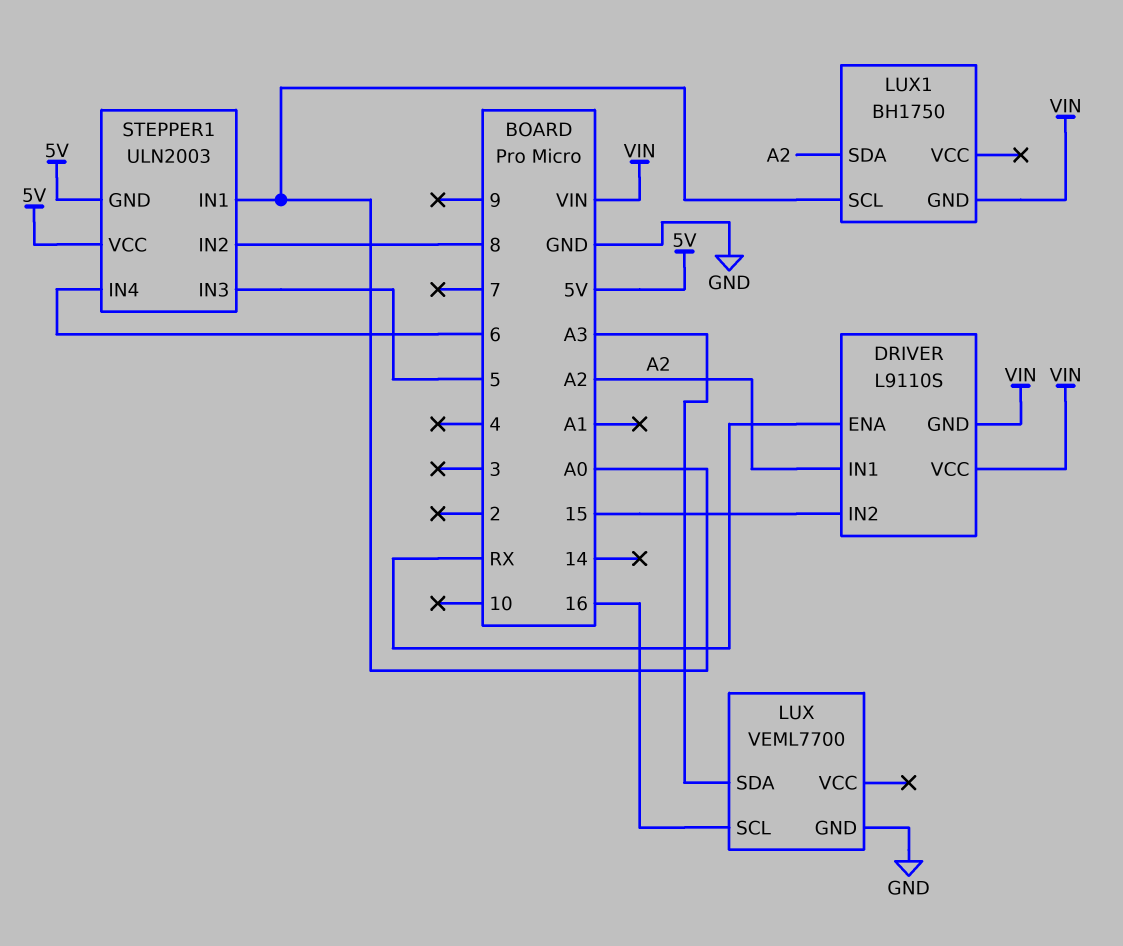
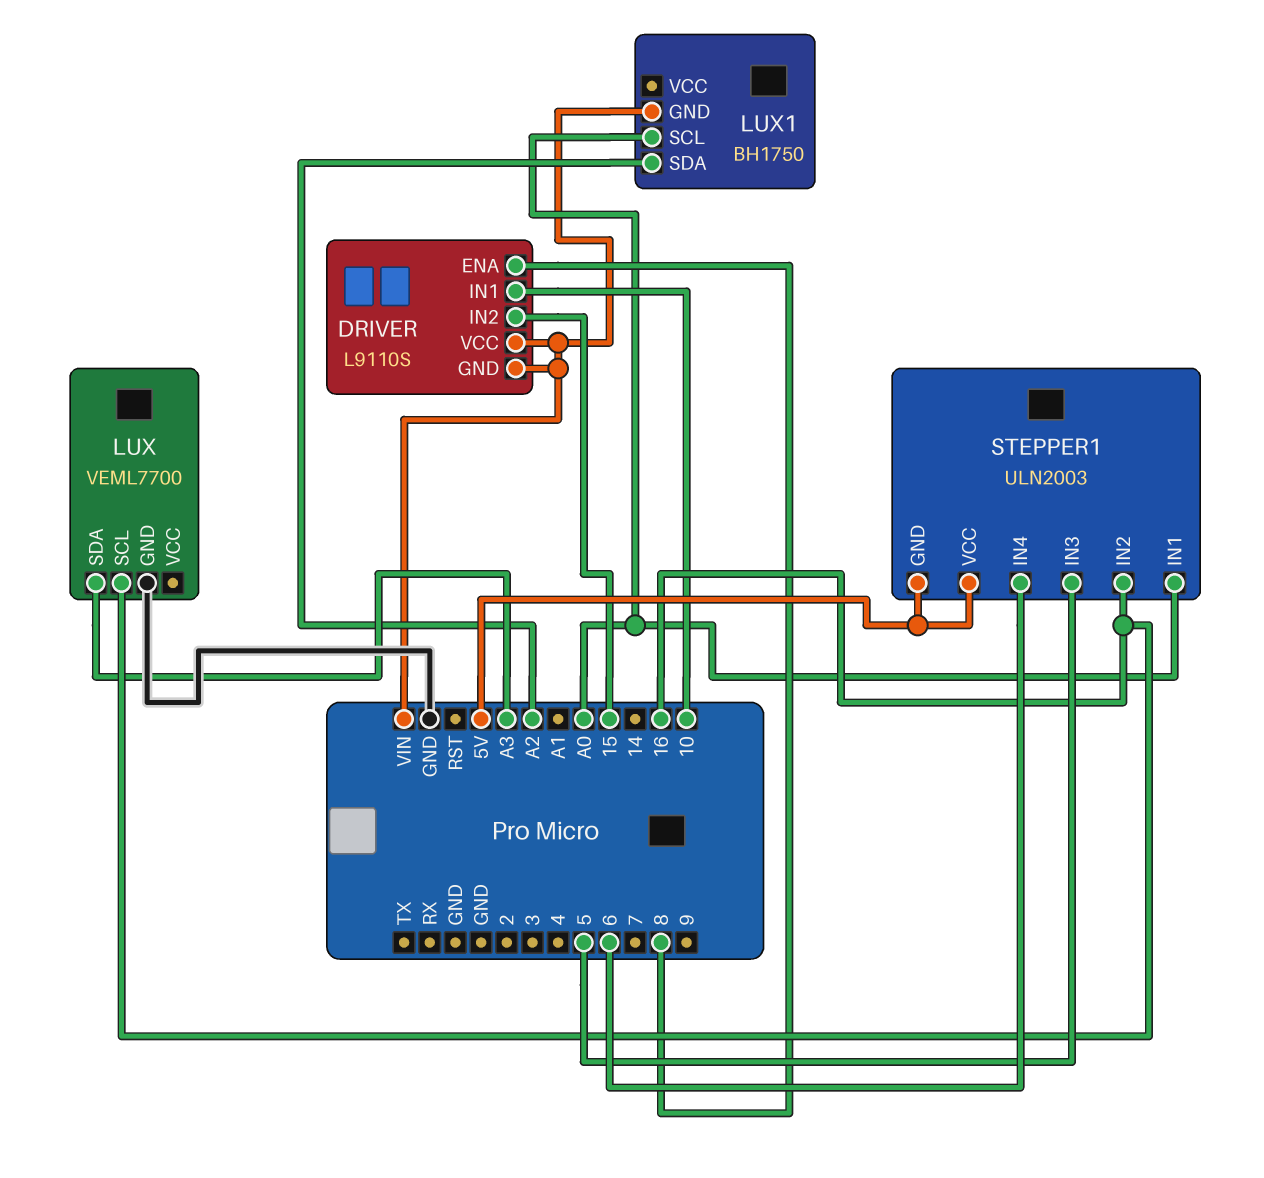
DRIVER pin ENA: RX -> 8
DRIVER pin IN1: A2 -> 10
STEPPER1 pin IN2: 8 -> 16

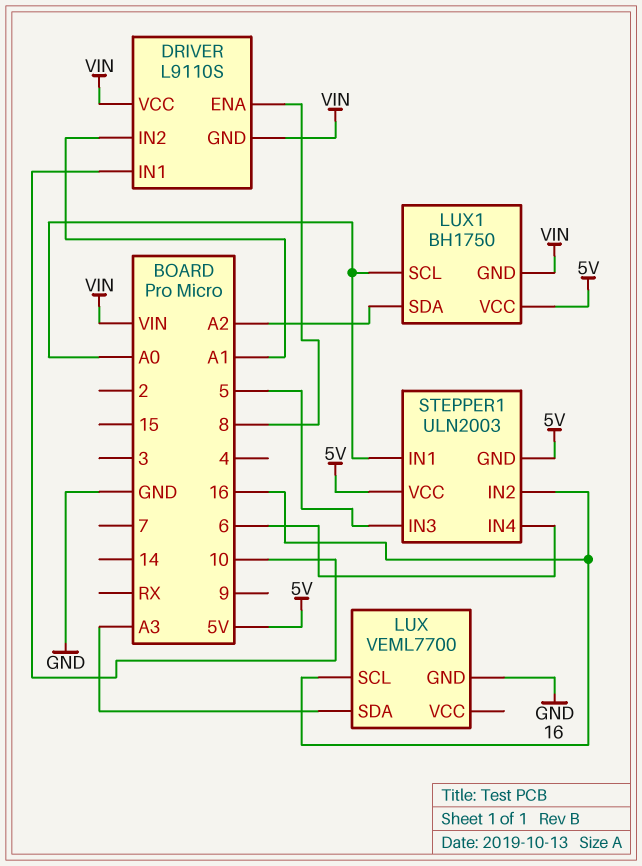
DRIVER pin IN2: 15 -> A1
LUX1 pin VCC: none -> 5V

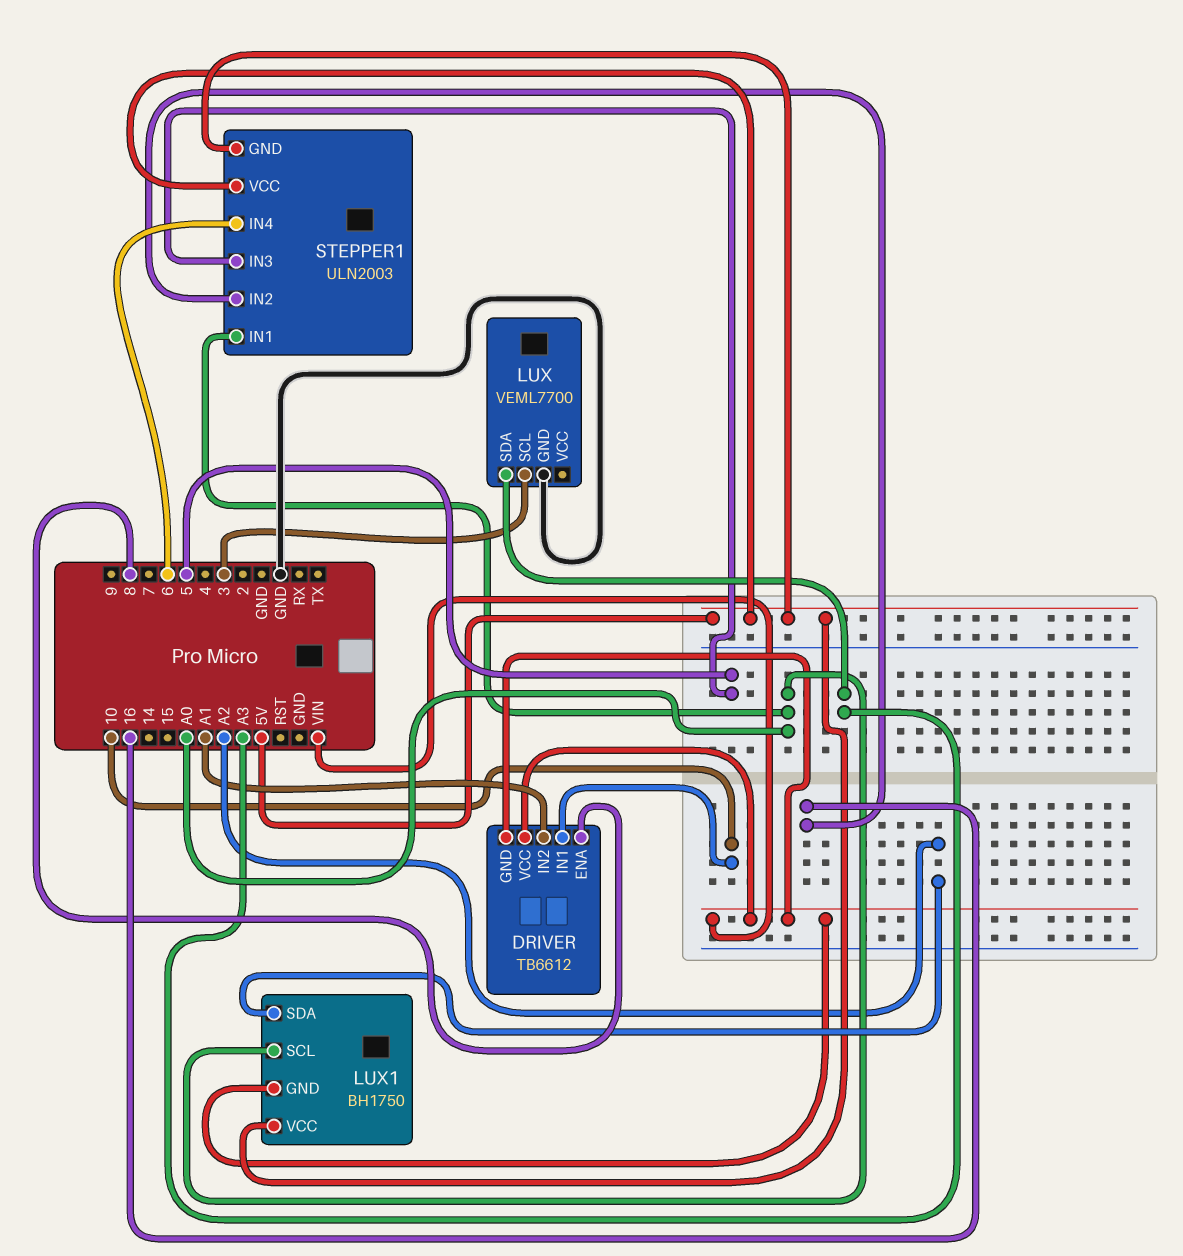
DRIVER: L9110S -> TB6612
LUX pin SCL: 16 -> 3

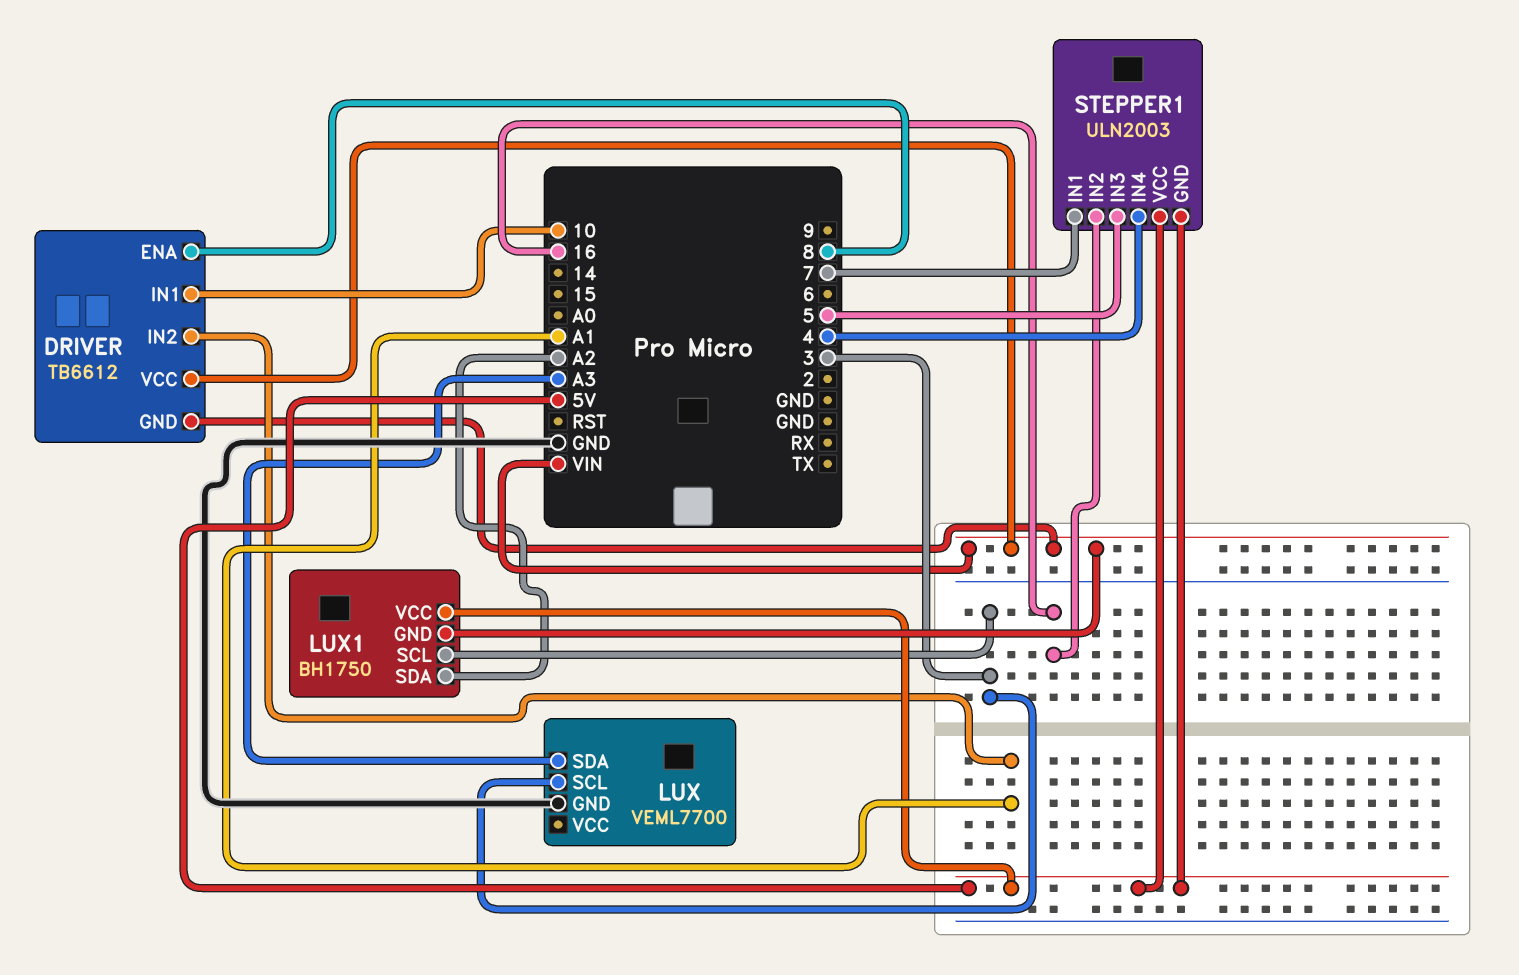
LUX1 pin SCL: A0 -> 3
STEPPER1 pin IN1: A0 -> 7
STEPPER1 pin IN4: 6 -> 4

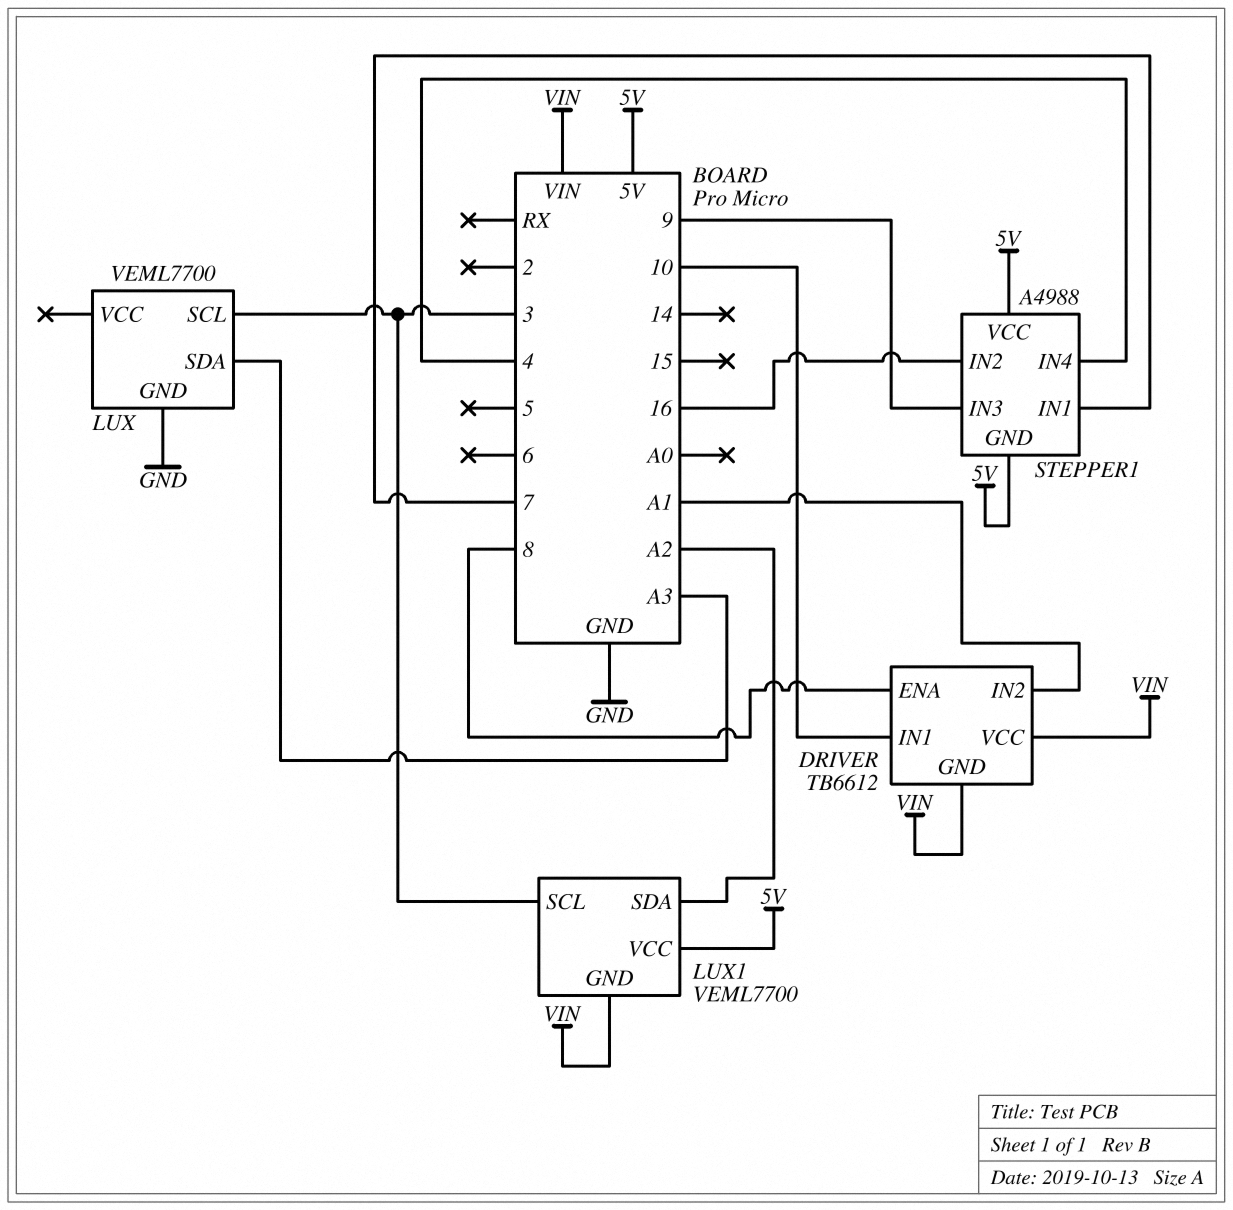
LUX1: BH1750 -> VEML7700
STEPPER1: ULN2003 -> A4988
STEPPER1 pin IN3: 5 -> 9

